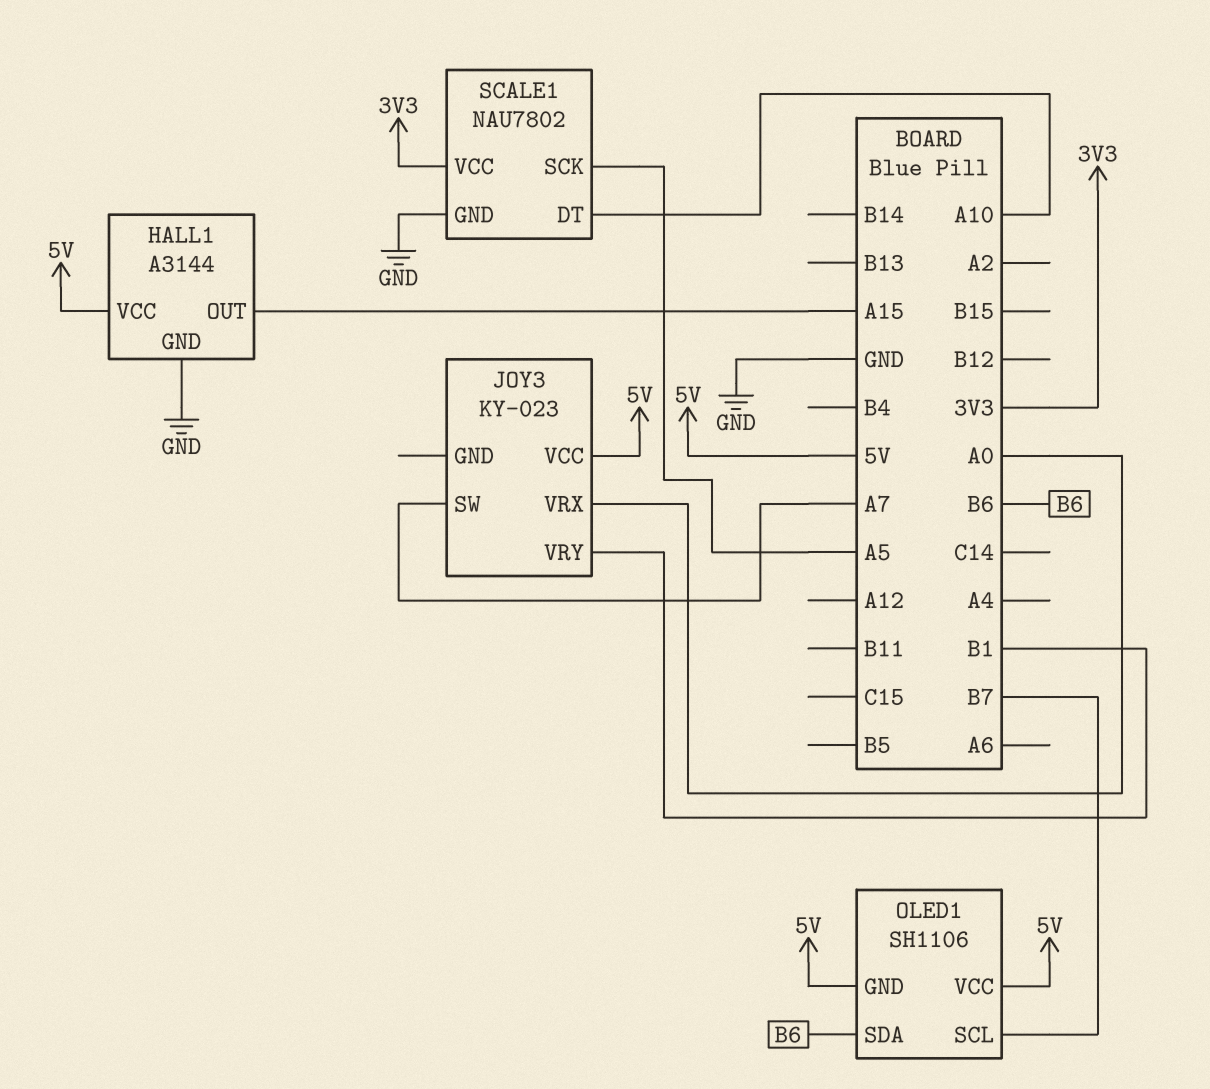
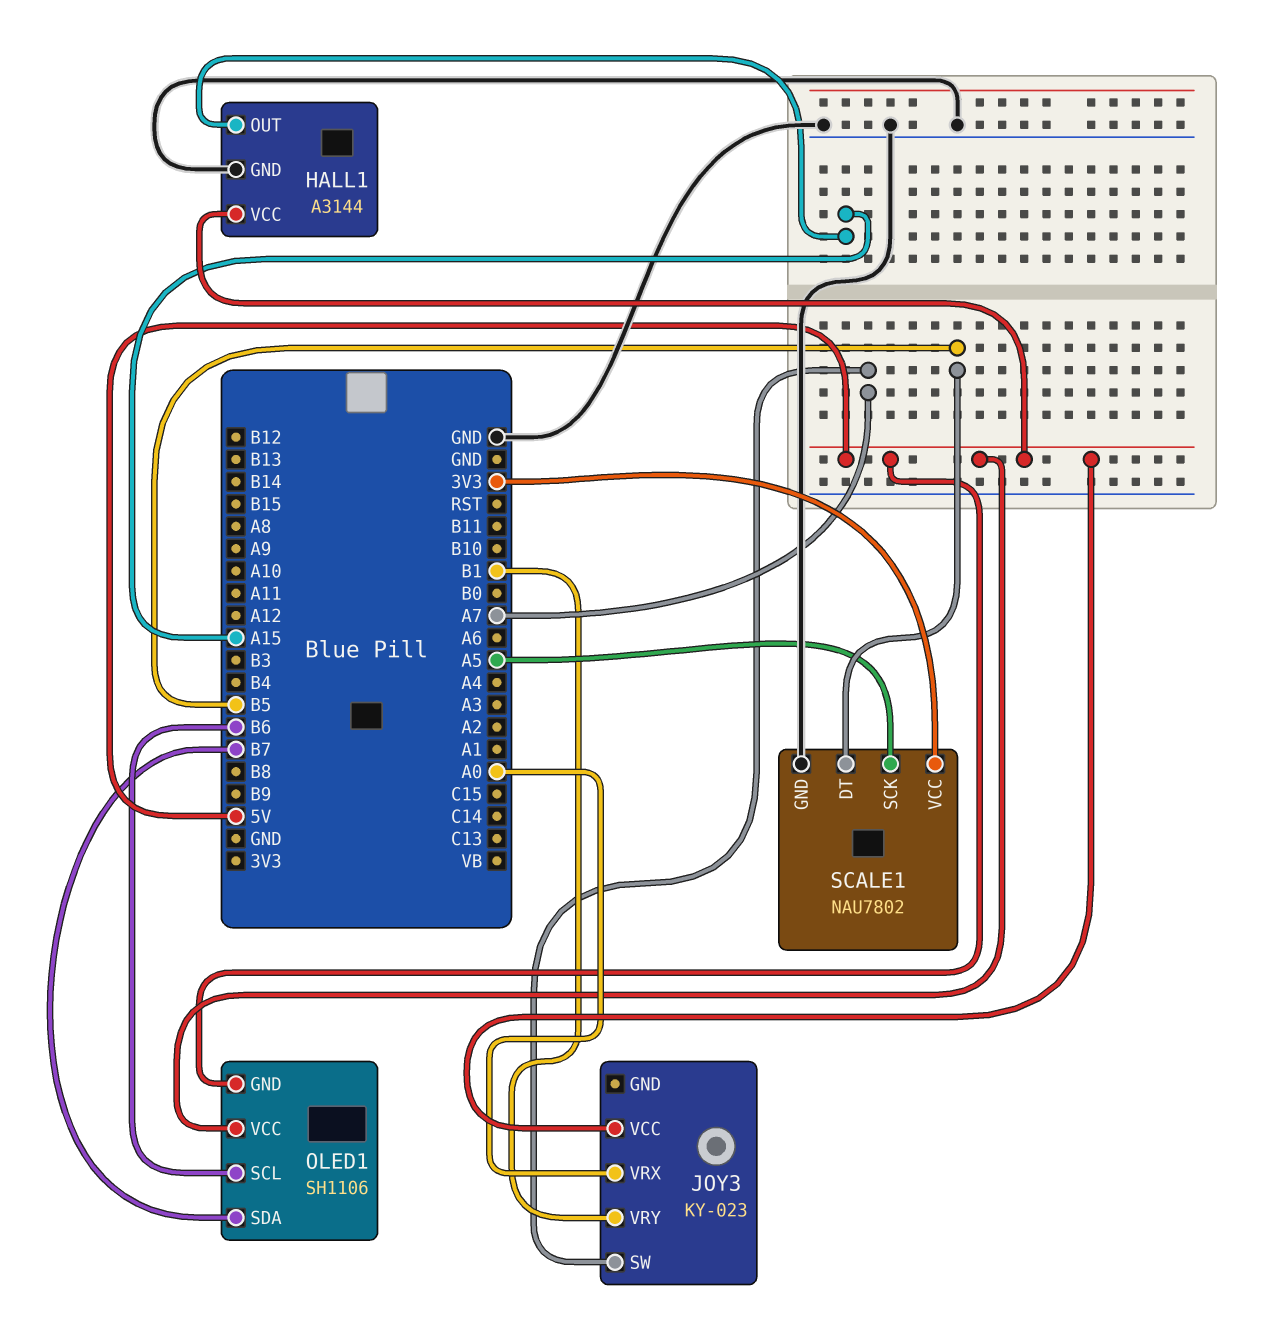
OLED1 pin SCL: B7 -> B6
OLED1 pin SDA: B6 -> B7
SCALE1 pin DT: A10 -> B5

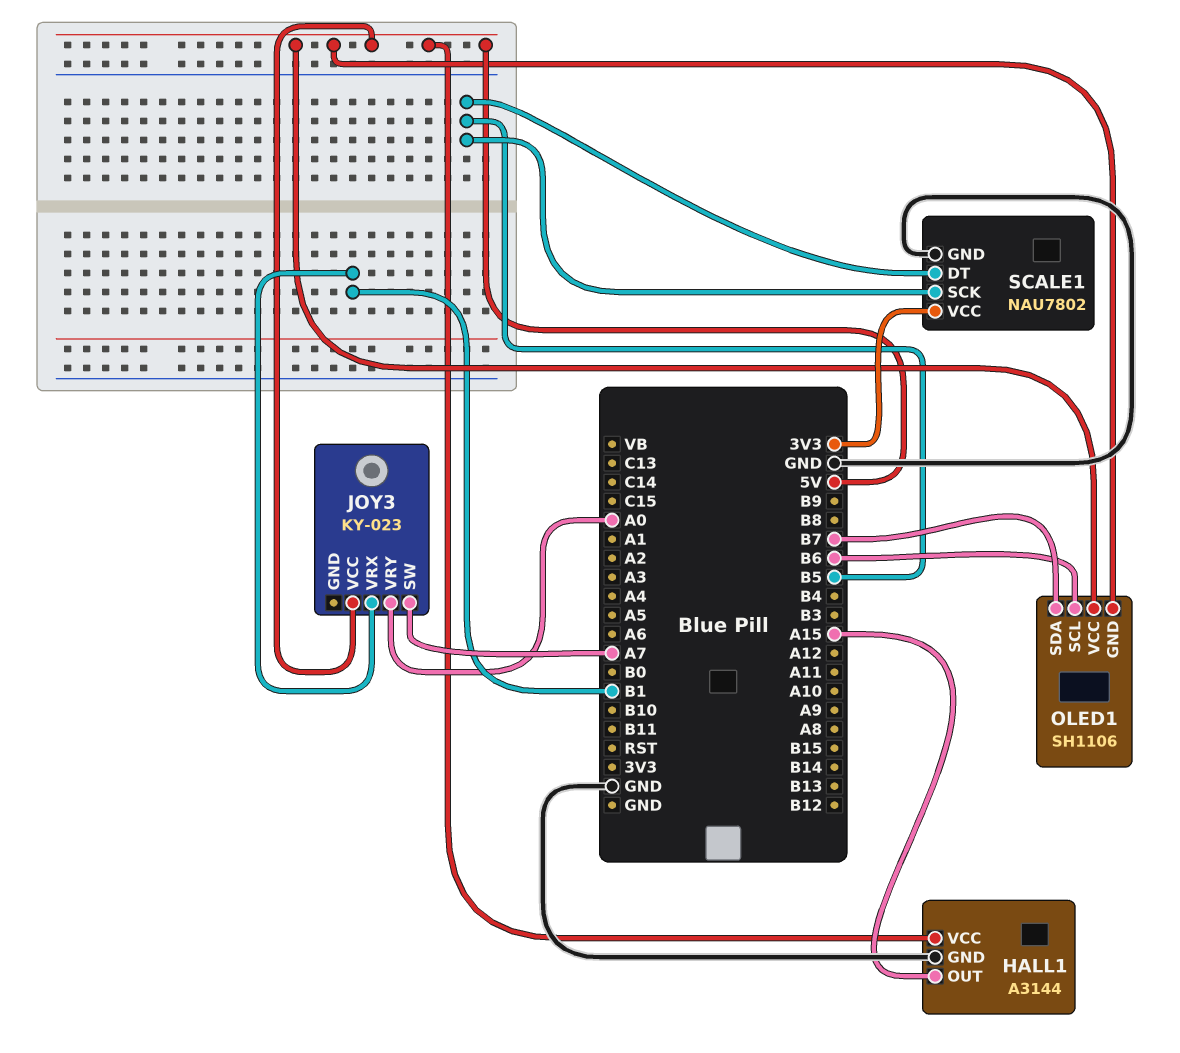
JOY3 pin VRX: A0 -> B1
JOY3 pin VRY: B1 -> A0
SCALE1 pin SCK: A5 -> B5

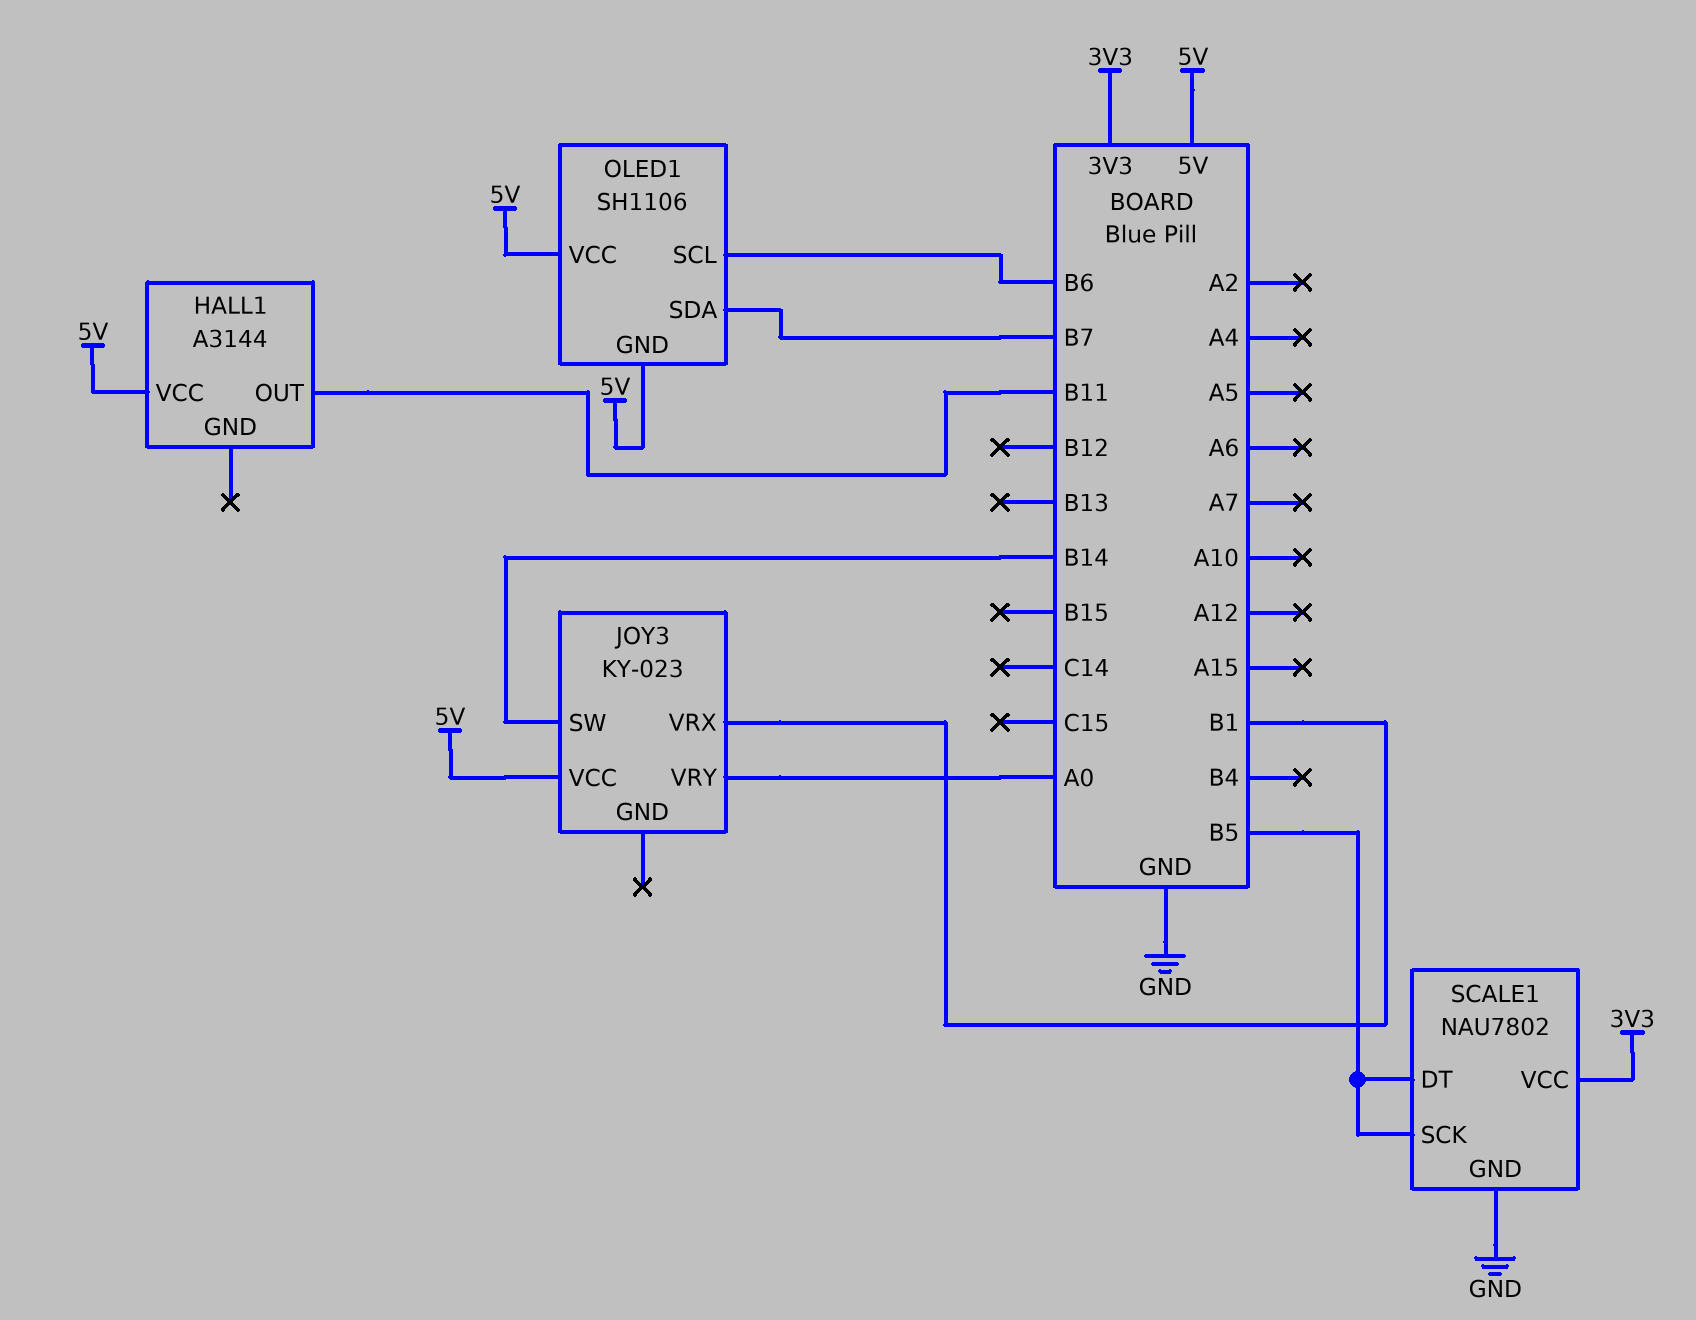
HALL1 pin GND: GND -> none
HALL1 pin OUT: A15 -> B11
JOY3 pin SW: A7 -> B14

